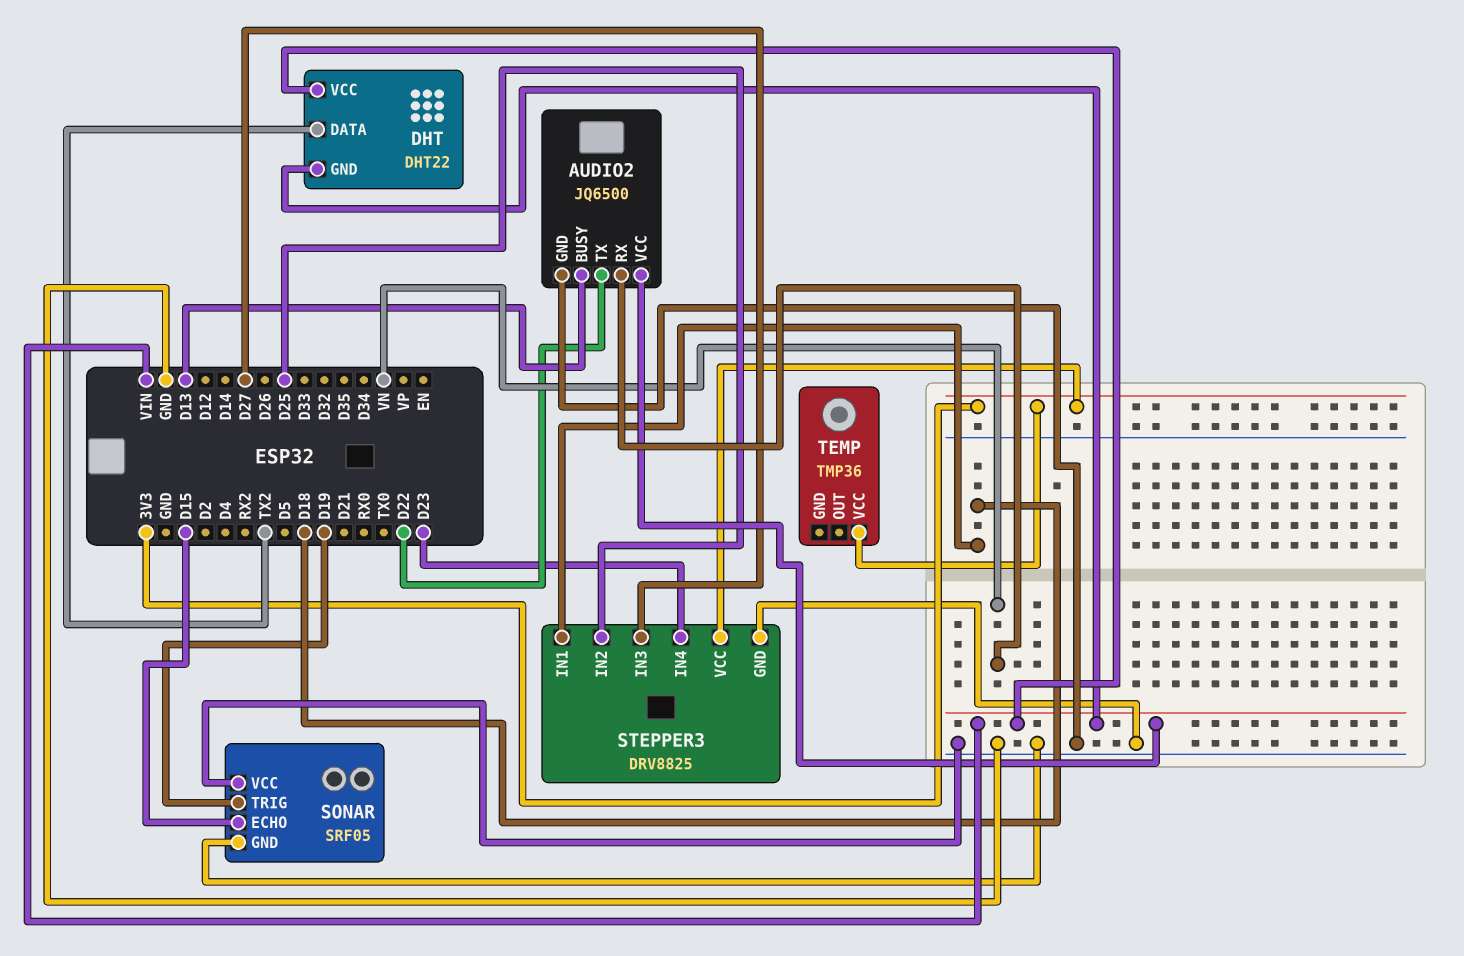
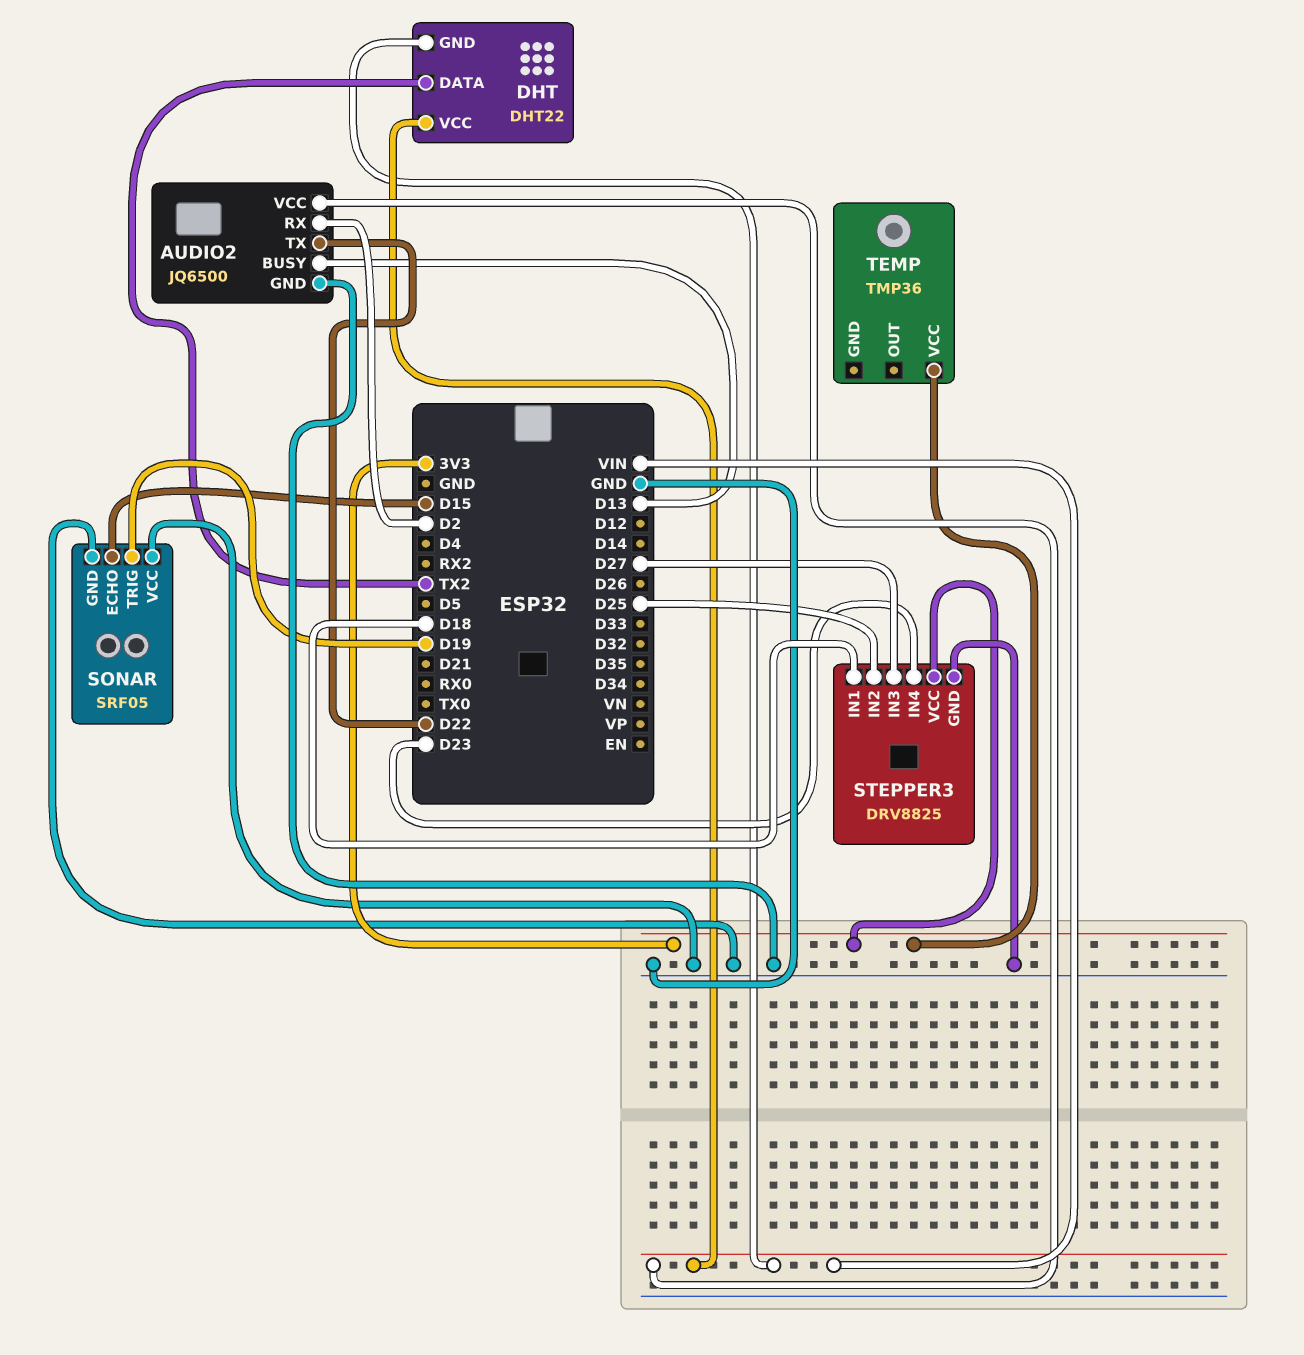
AUDIO2 pin RX: VN -> D2

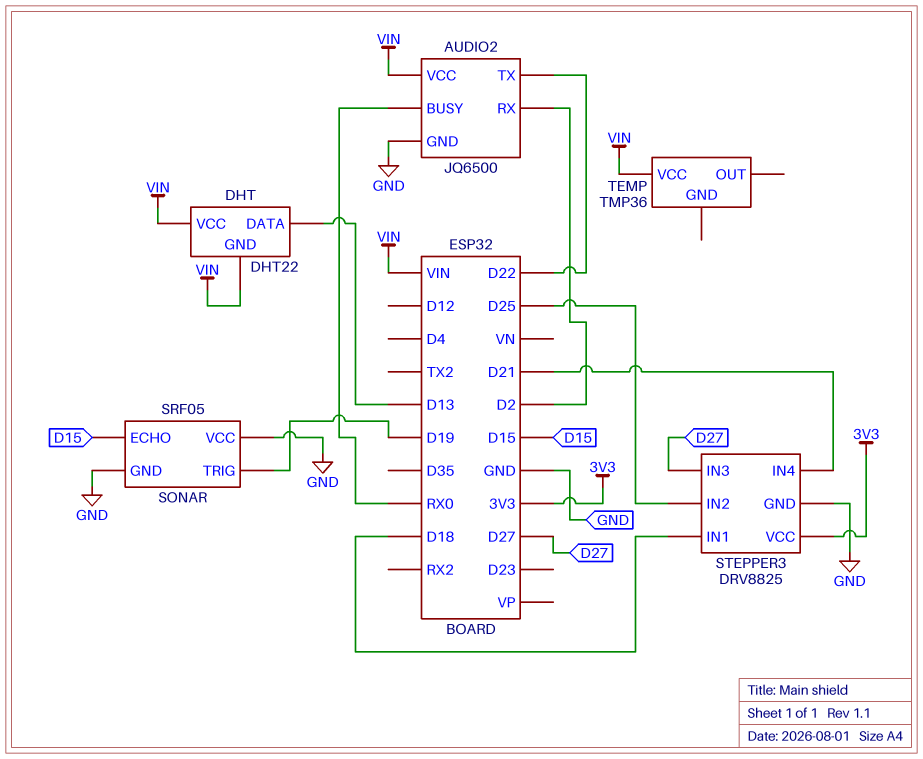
AUDIO2 pin BUSY: D13 -> RX0
DHT pin DATA: TX2 -> D13
STEPPER3 pin IN4: D23 -> D21
TEMP pin VCC: 3V3 -> VIN

